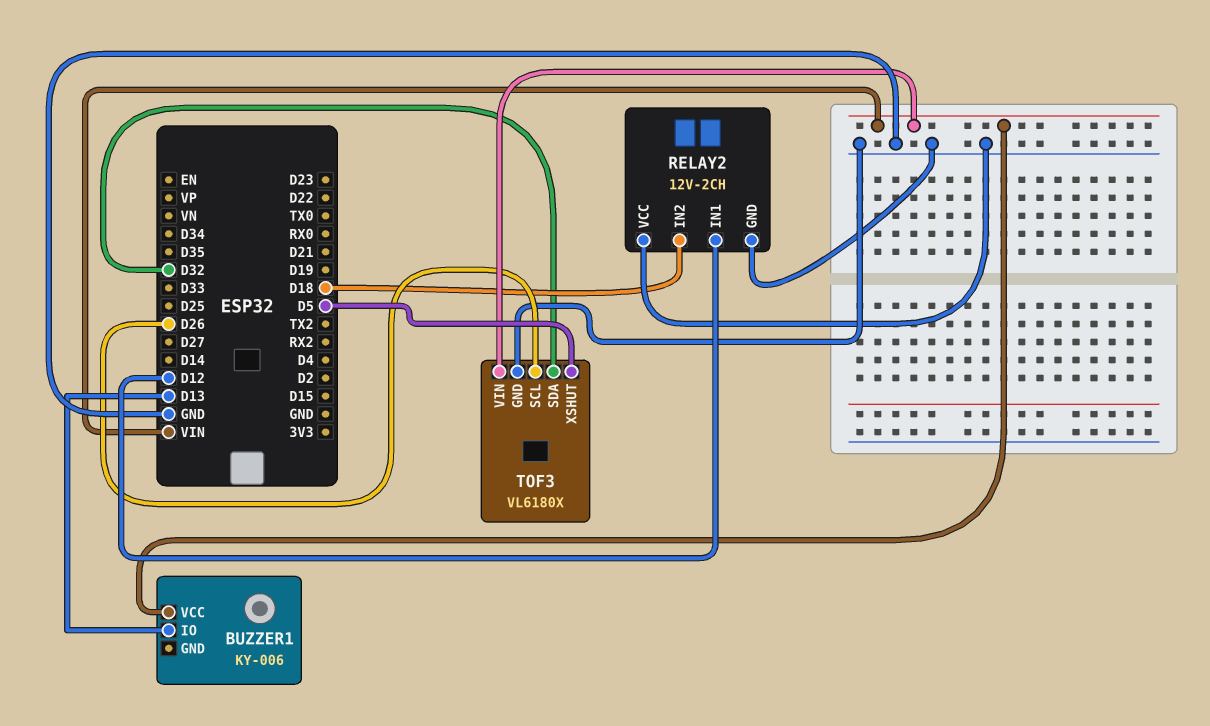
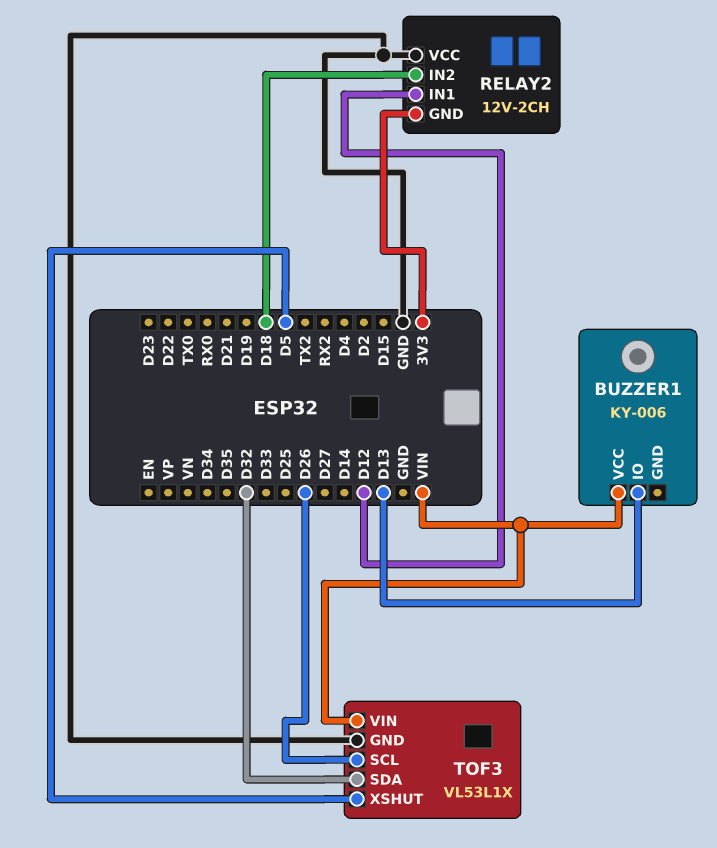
RELAY2 pin GND: GND -> 3V3
TOF3: VL6180X -> VL53L1X

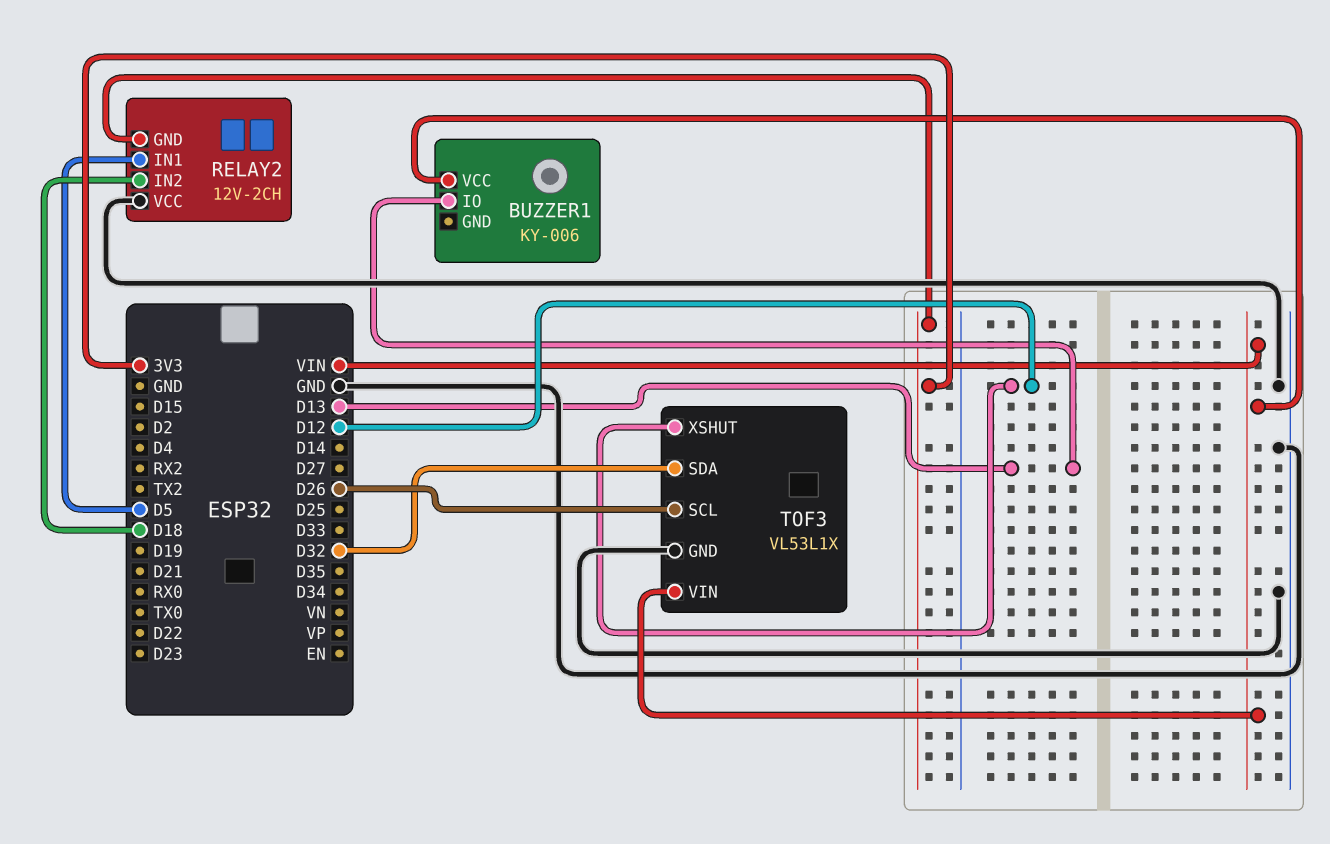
RELAY2 pin IN1: D12 -> D5
TOF3 pin XSHUT: D5 -> D12

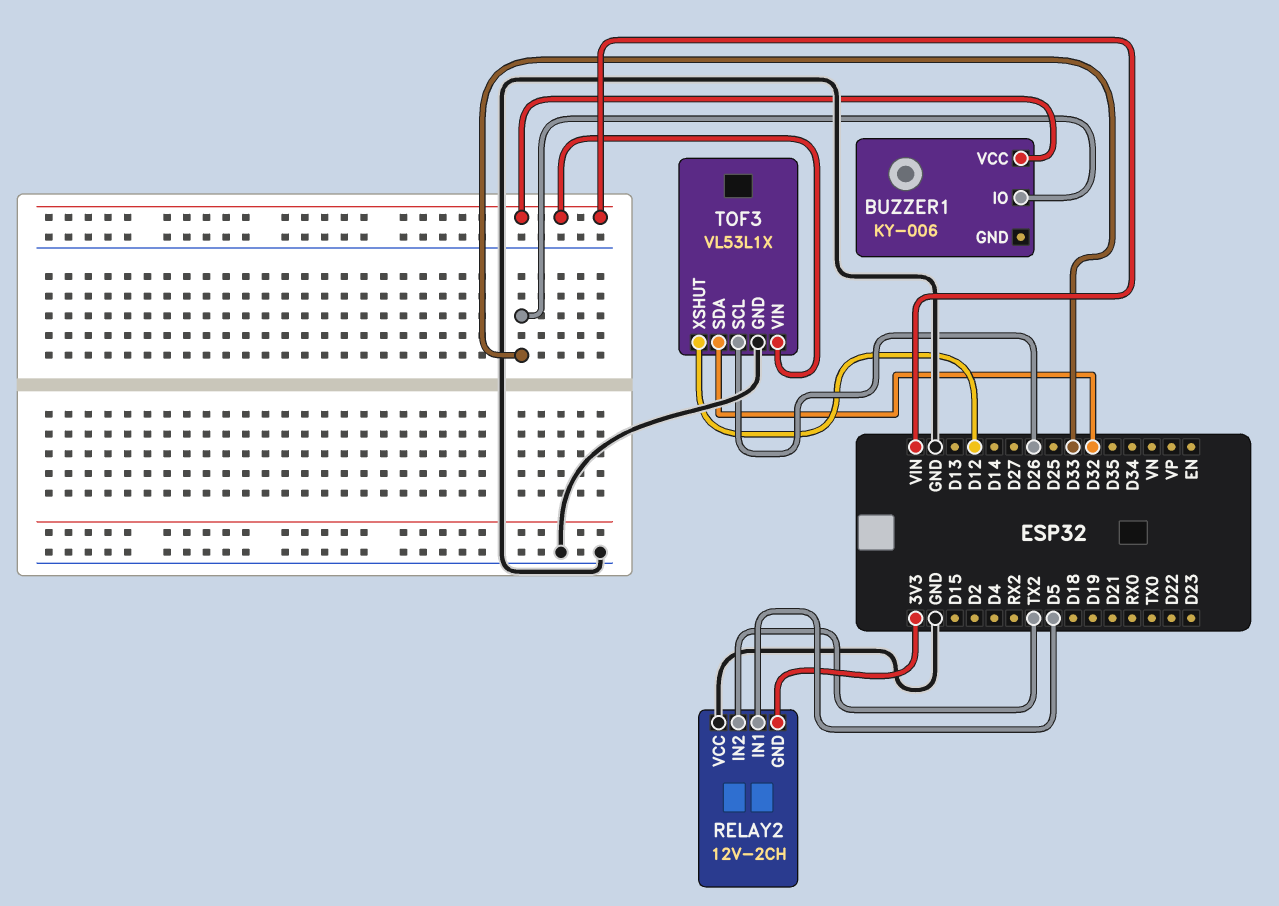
BUZZER1 pin IO: D13 -> D33
RELAY2 pin IN2: D18 -> TX2

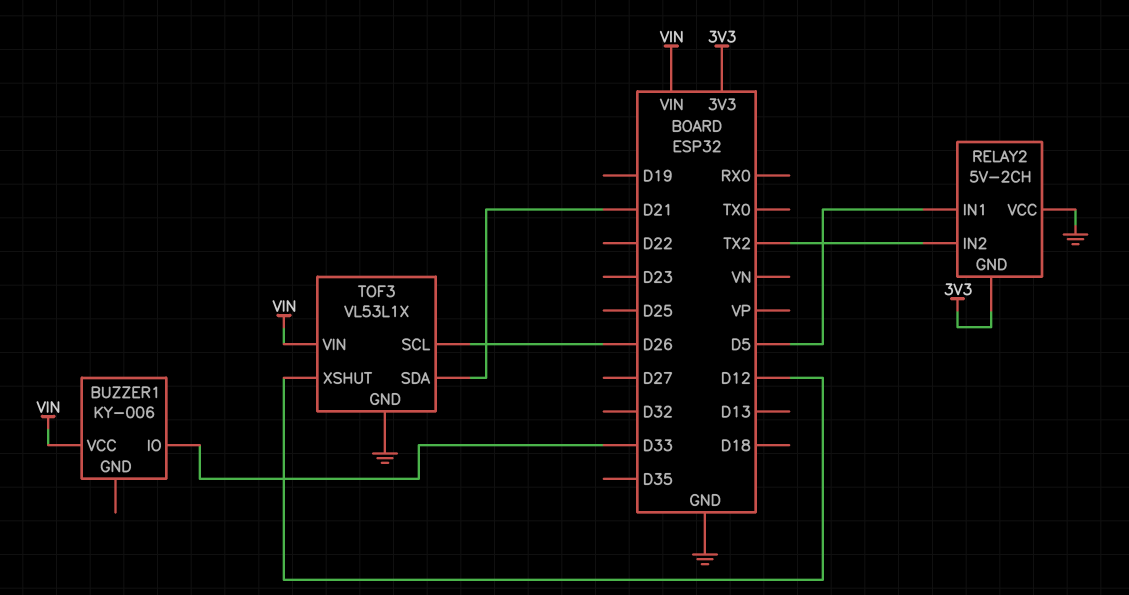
RELAY2: 12V-2CH -> 5V-2CH
TOF3 pin SDA: D32 -> D21

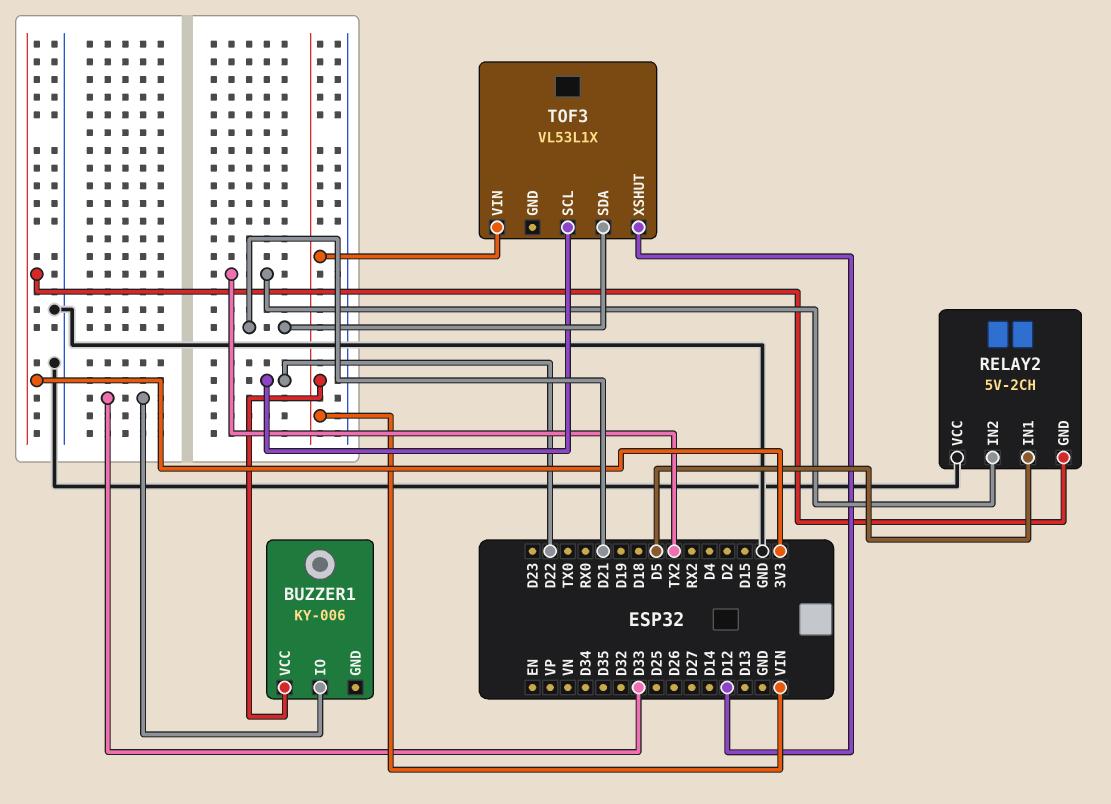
TOF3 pin GND: GND -> none
TOF3 pin SCL: D26 -> D22

